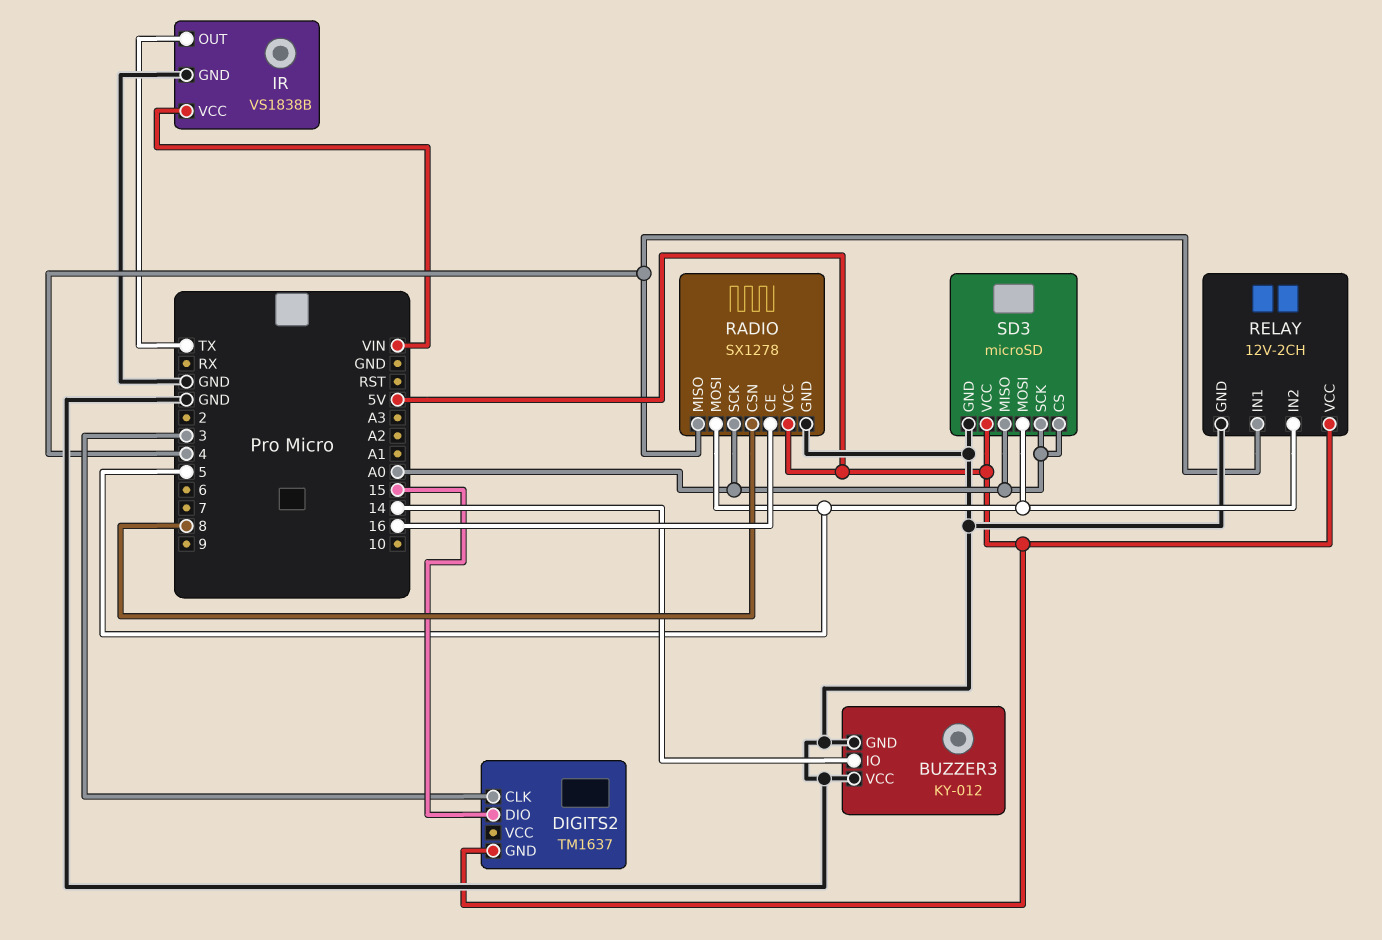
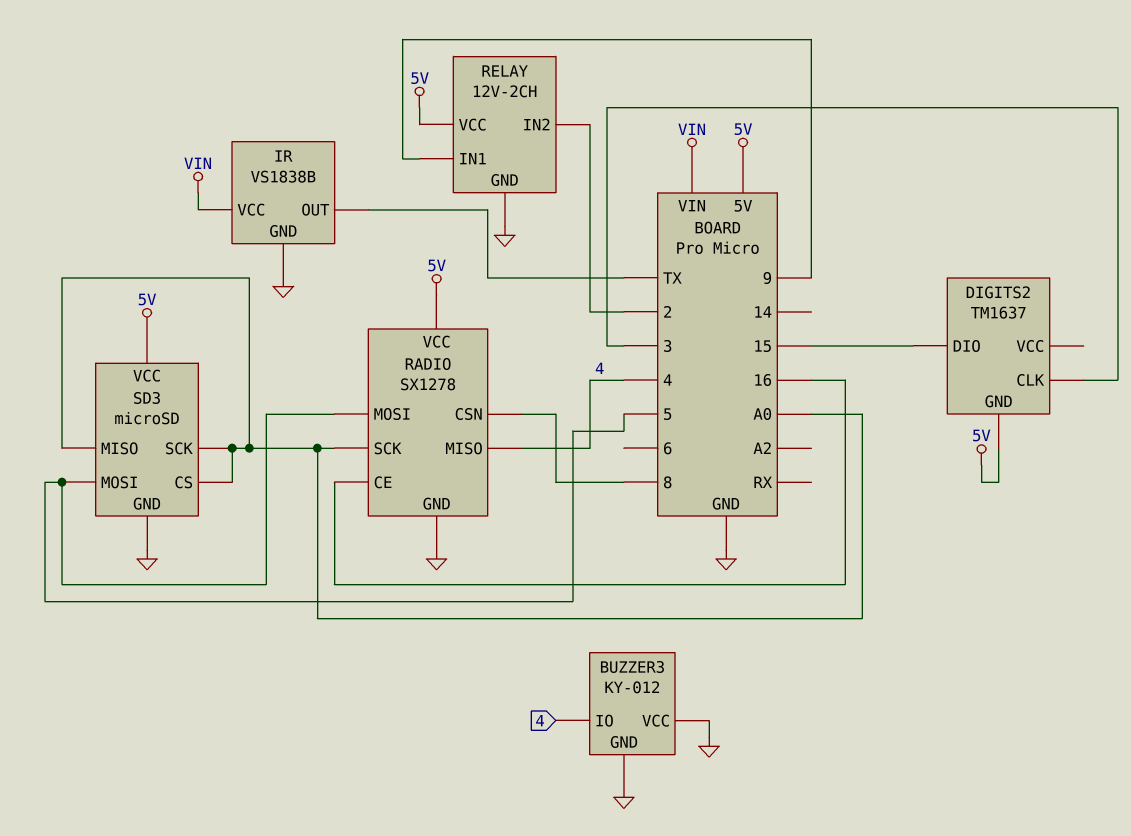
BUZZER3 pin IO: 14 -> 4
RELAY pin IN1: 4 -> 9
RELAY pin IN2: 5 -> 2

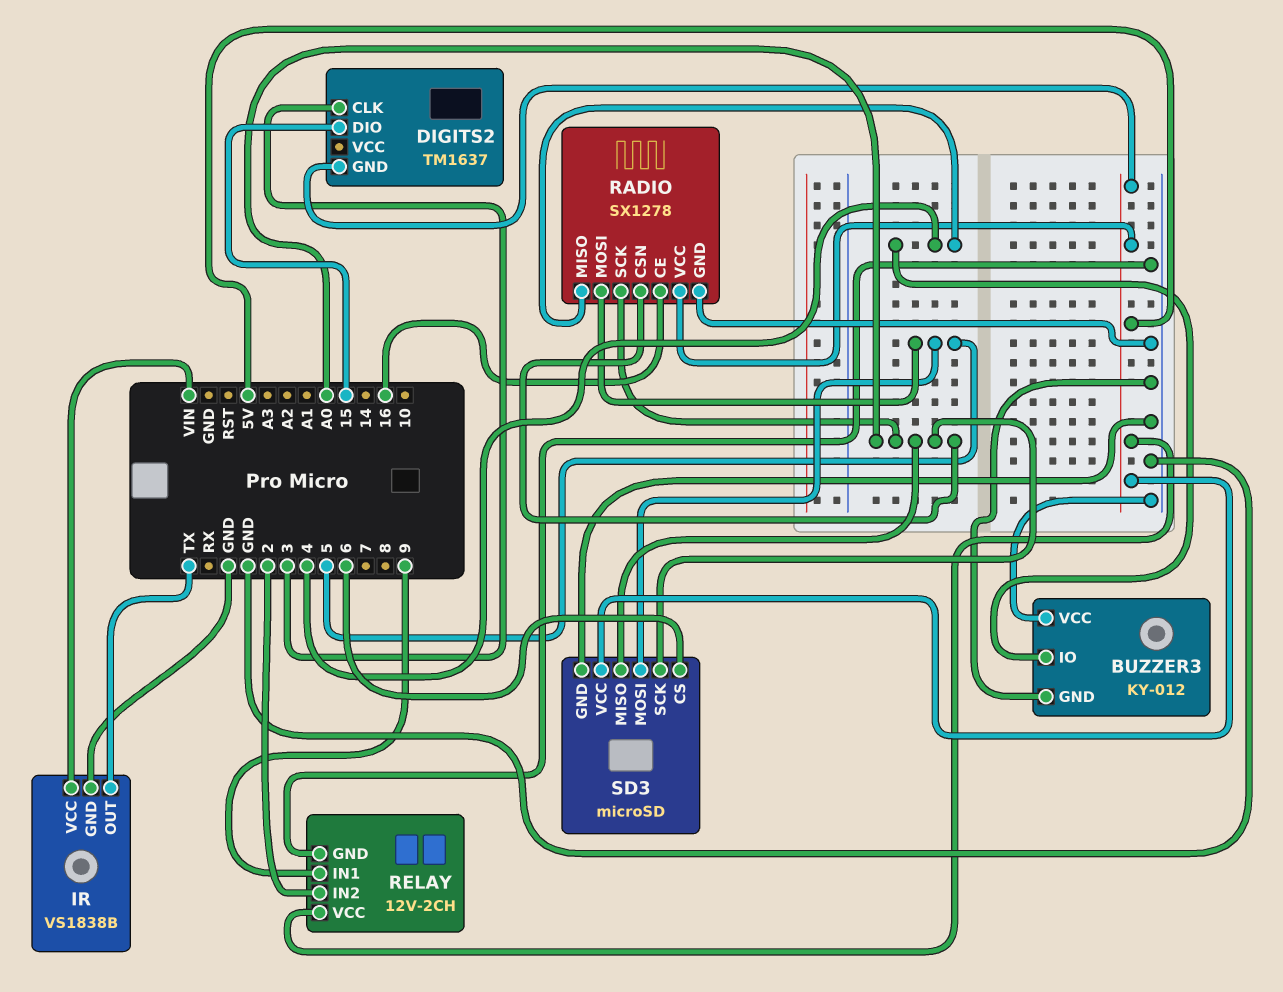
RADIO pin CSN: 8 -> A0
SD3 pin CS: A0 -> 6

